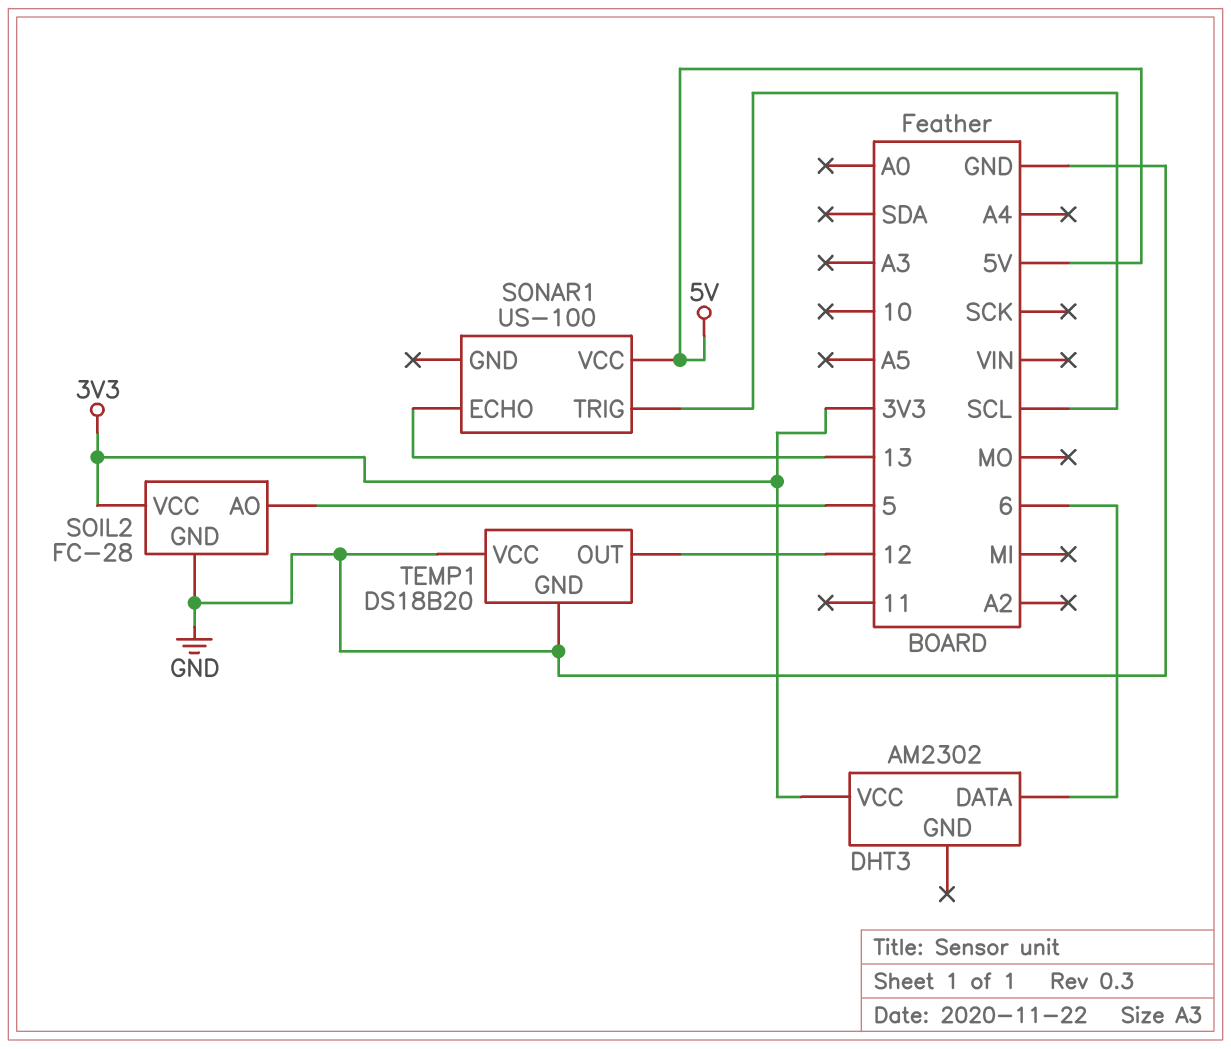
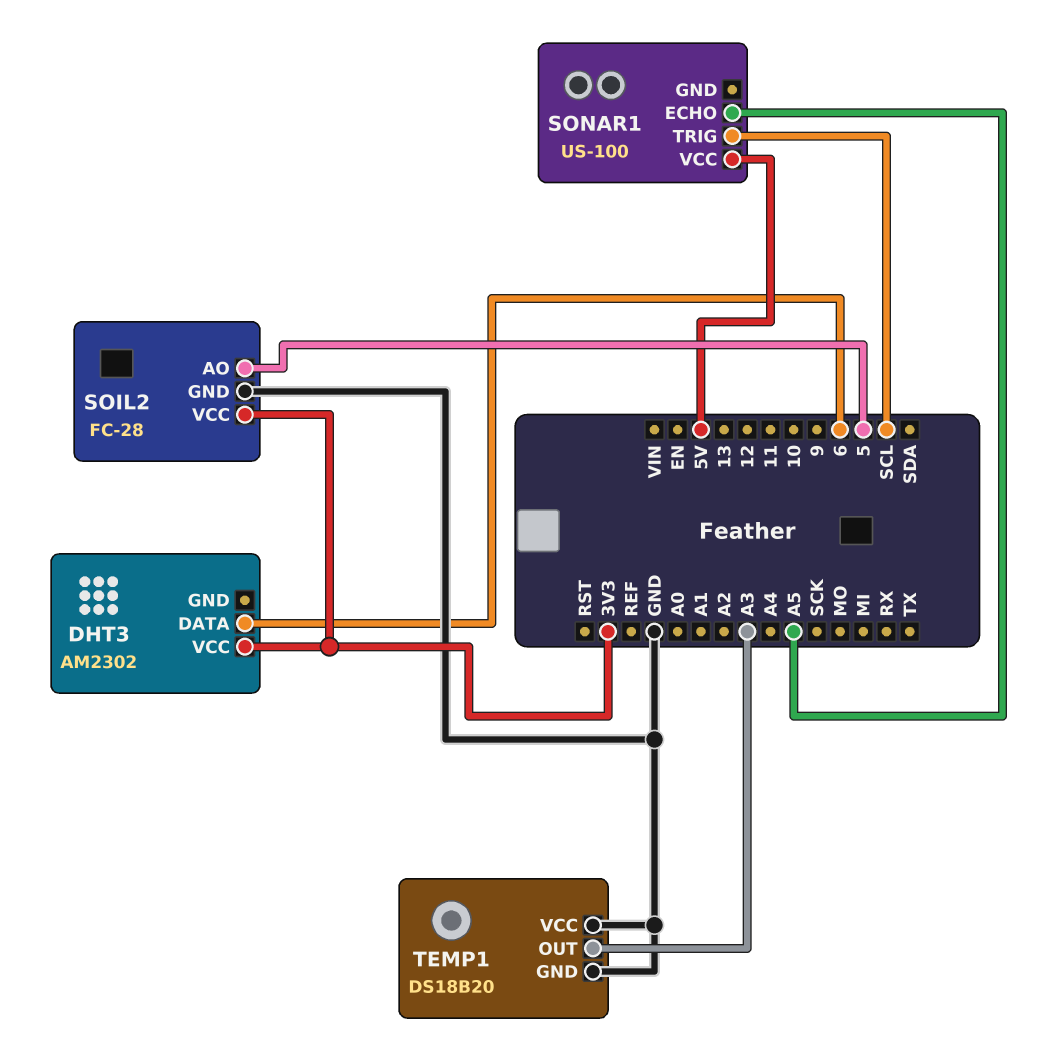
SONAR1 pin ECHO: 13 -> A5
TEMP1 pin OUT: 12 -> A3

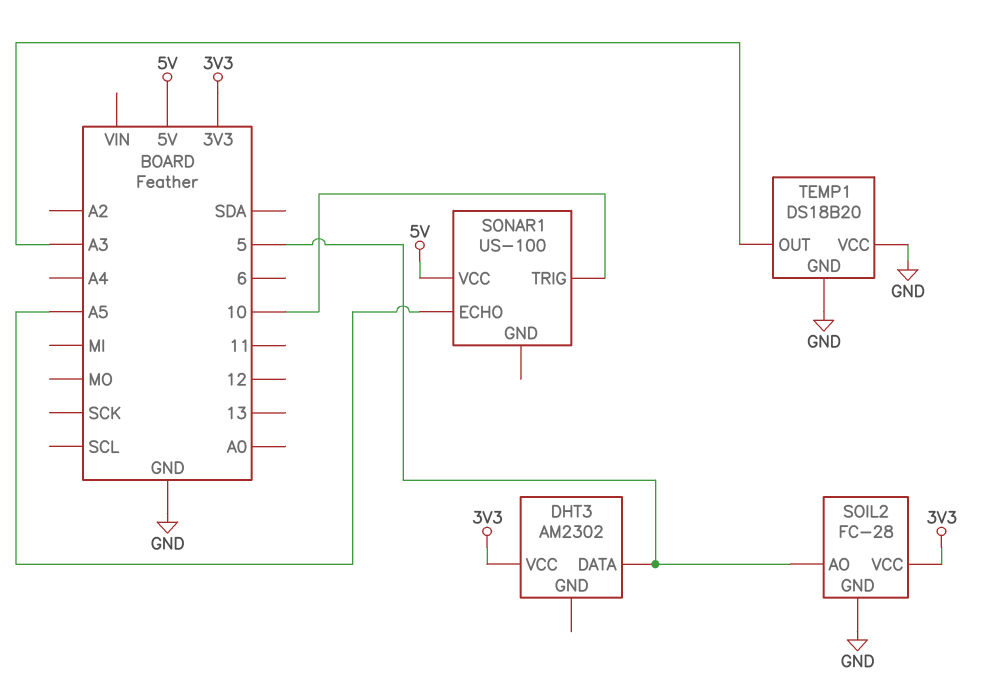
DHT3 pin DATA: 6 -> 5
SONAR1 pin TRIG: SCL -> 10

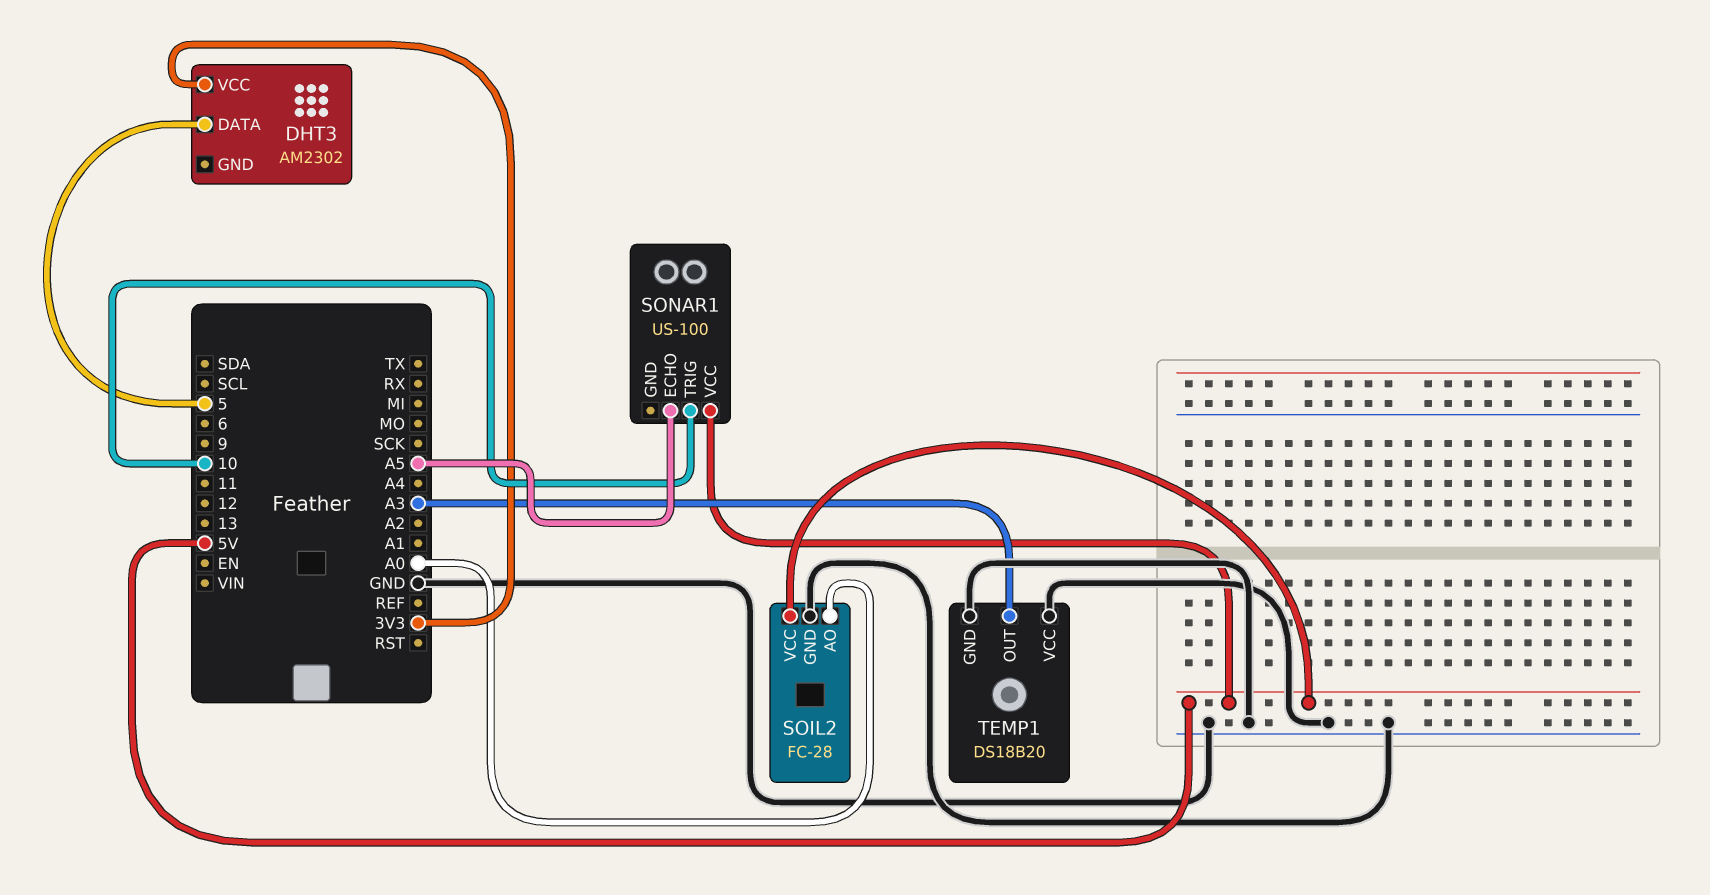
SOIL2 pin AO: 5 -> A0
SOIL2 pin VCC: 3V3 -> 5V

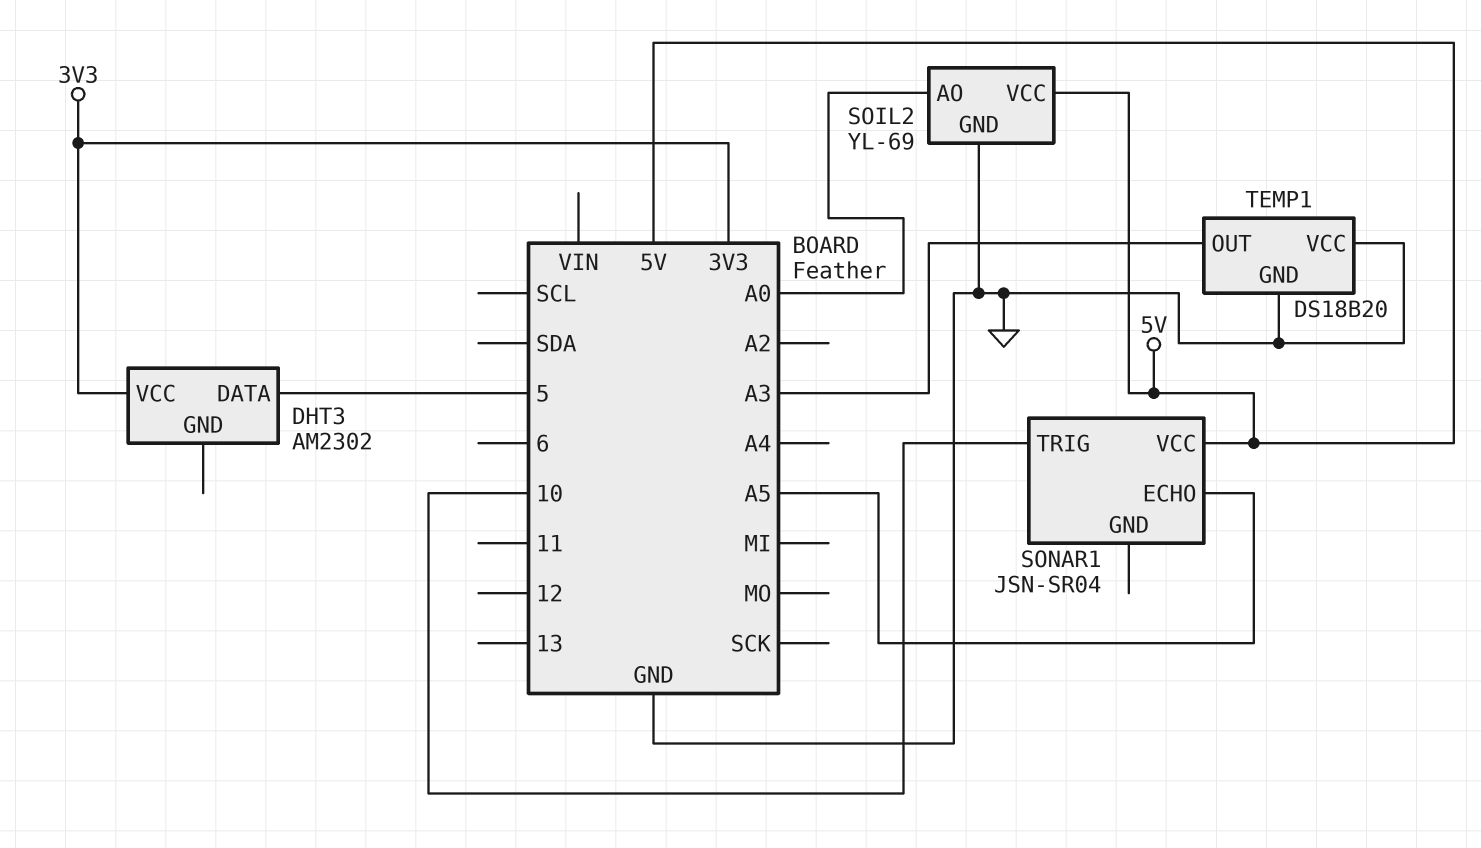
SOIL2: FC-28 -> YL-69
SONAR1: US-100 -> JSN-SR04

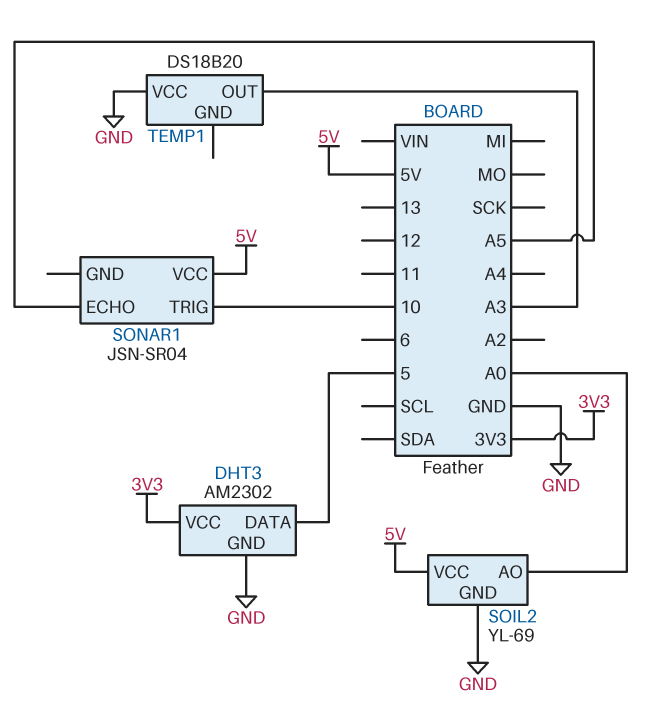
DHT3 pin GND: none -> GND
TEMP1 pin GND: GND -> none

